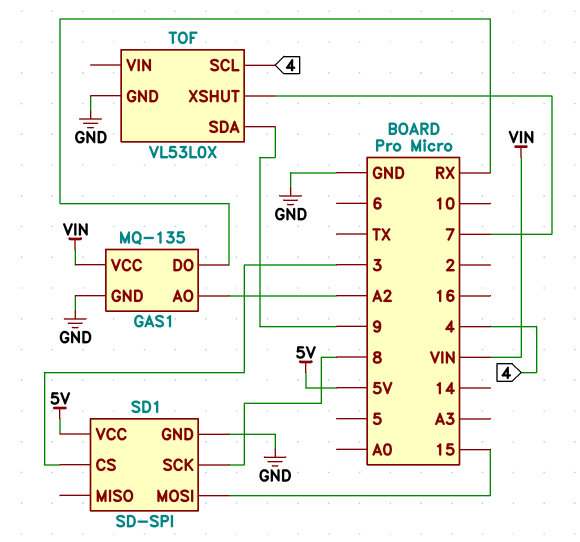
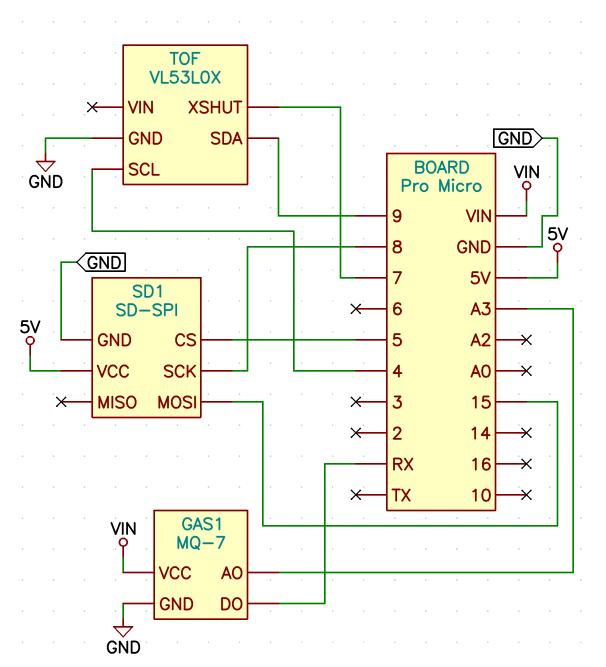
GAS1: MQ-135 -> MQ-7
GAS1 pin AO: A2 -> A3
SD1 pin CS: 3 -> 5

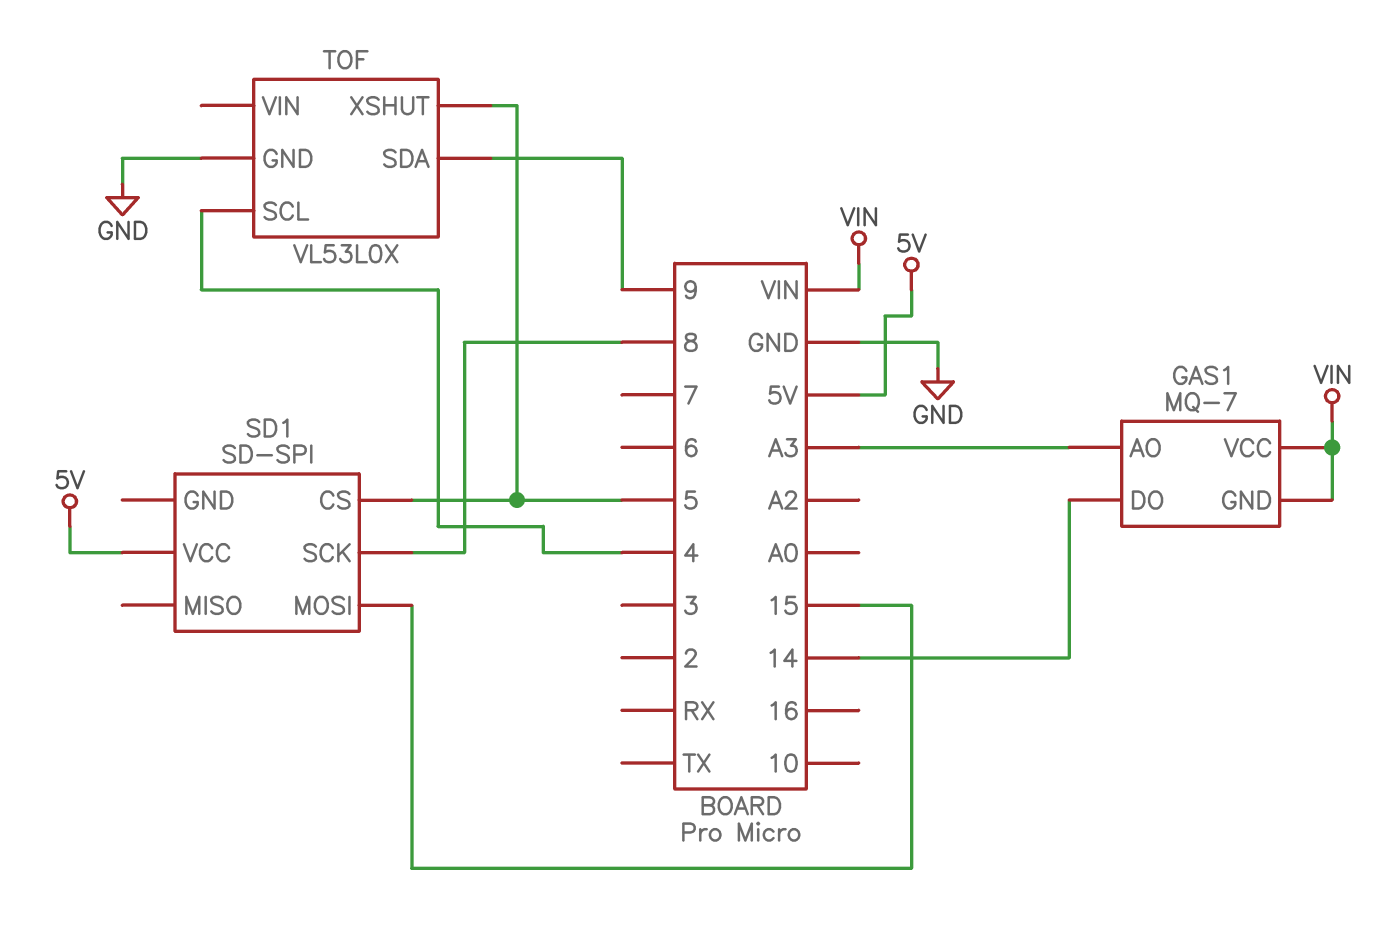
GAS1 pin DO: RX -> 14
GAS1 pin GND: GND -> VIN
SD1 pin GND: GND -> none
TOF pin XSHUT: 7 -> 5

